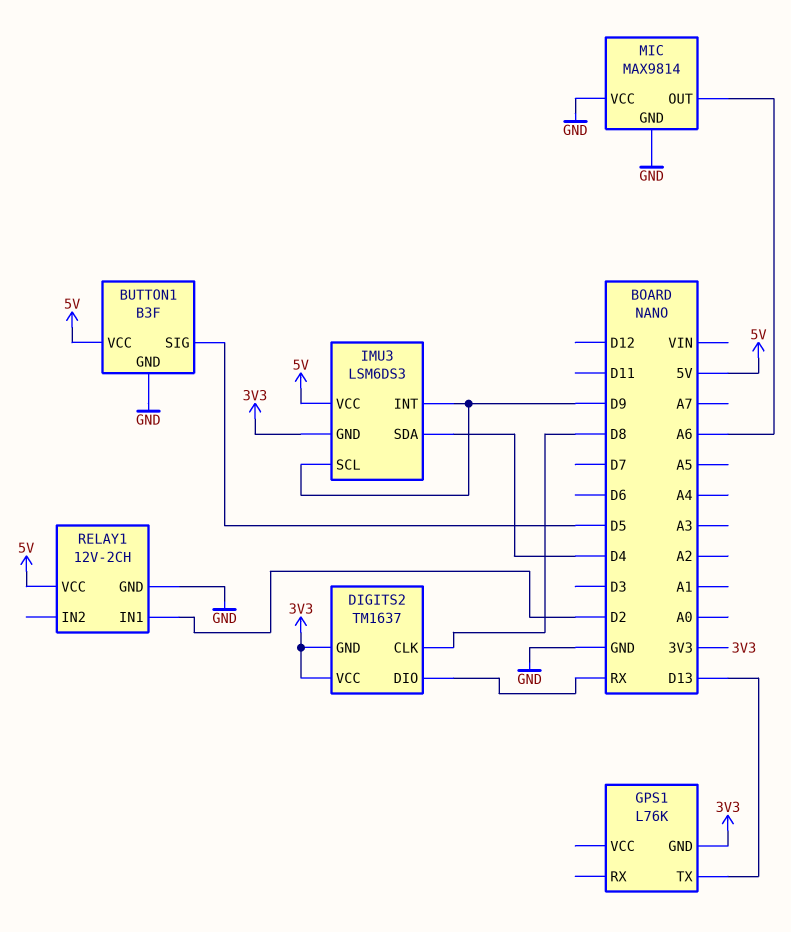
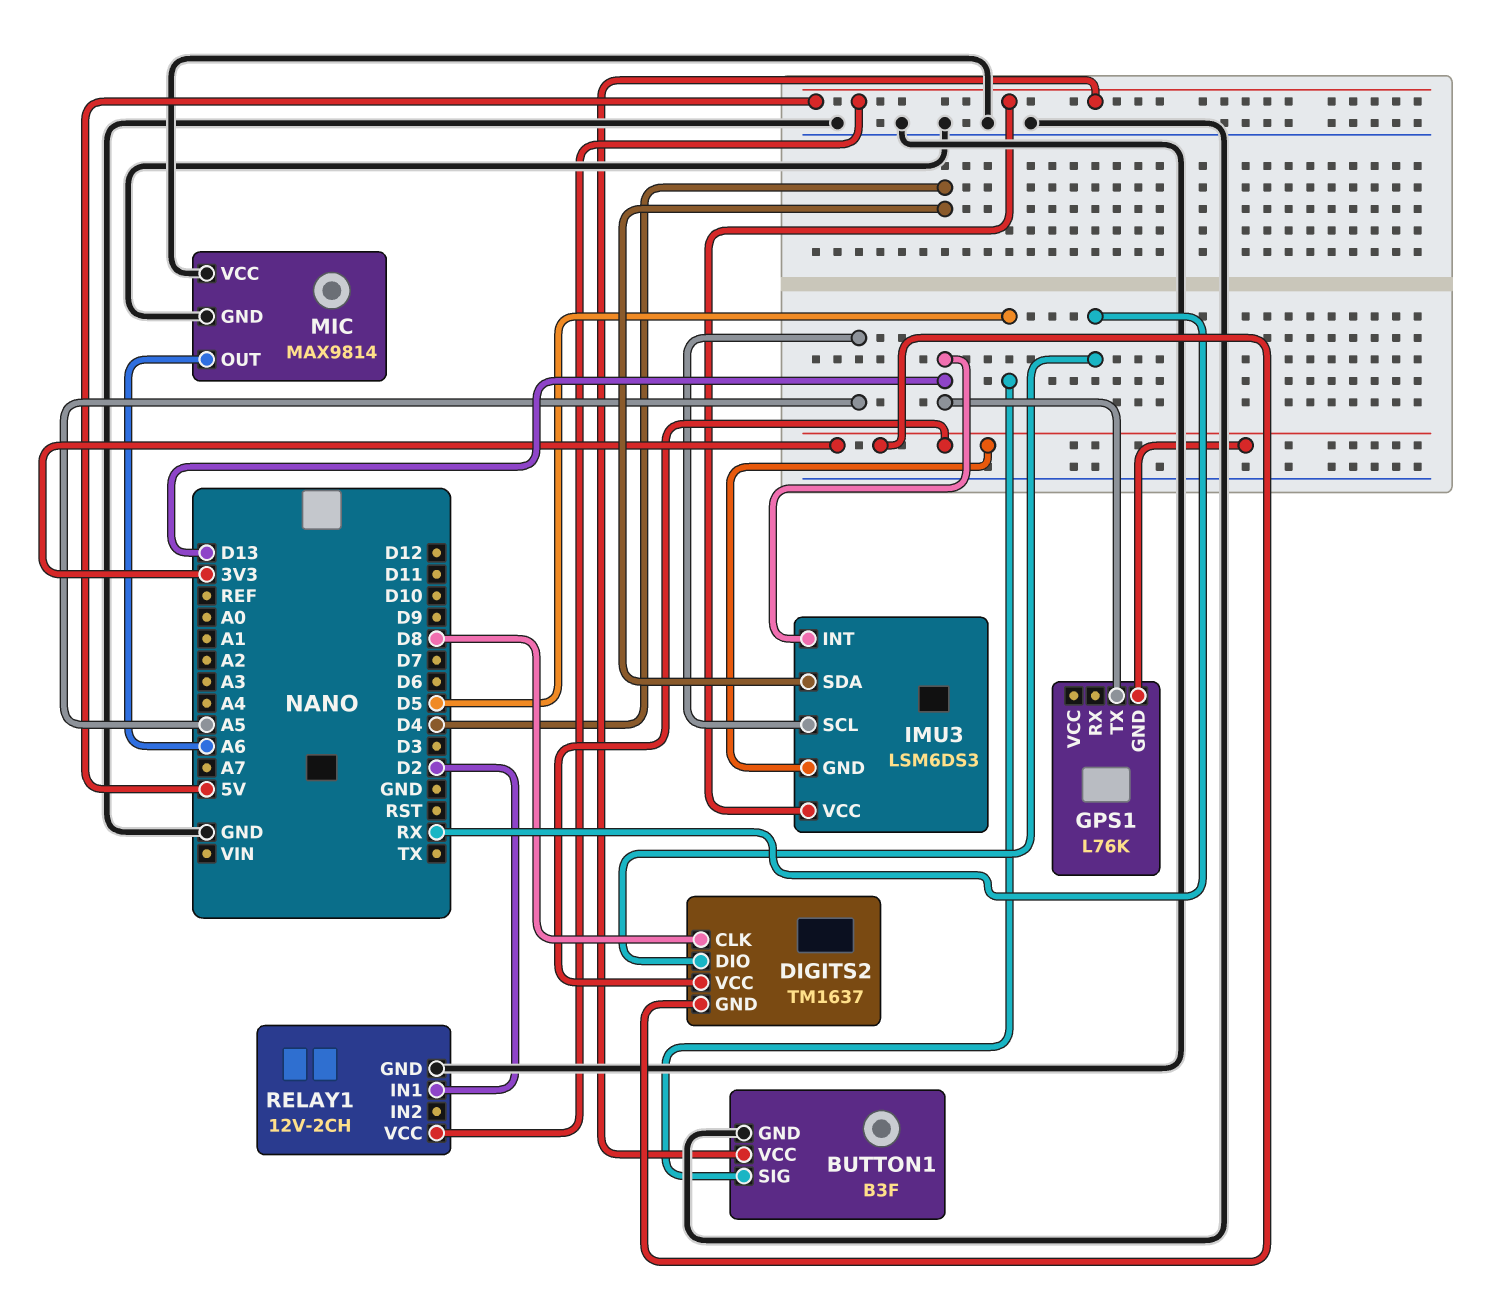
IMU3 pin INT: D9 -> D13
IMU3 pin SCL: D9 -> A5

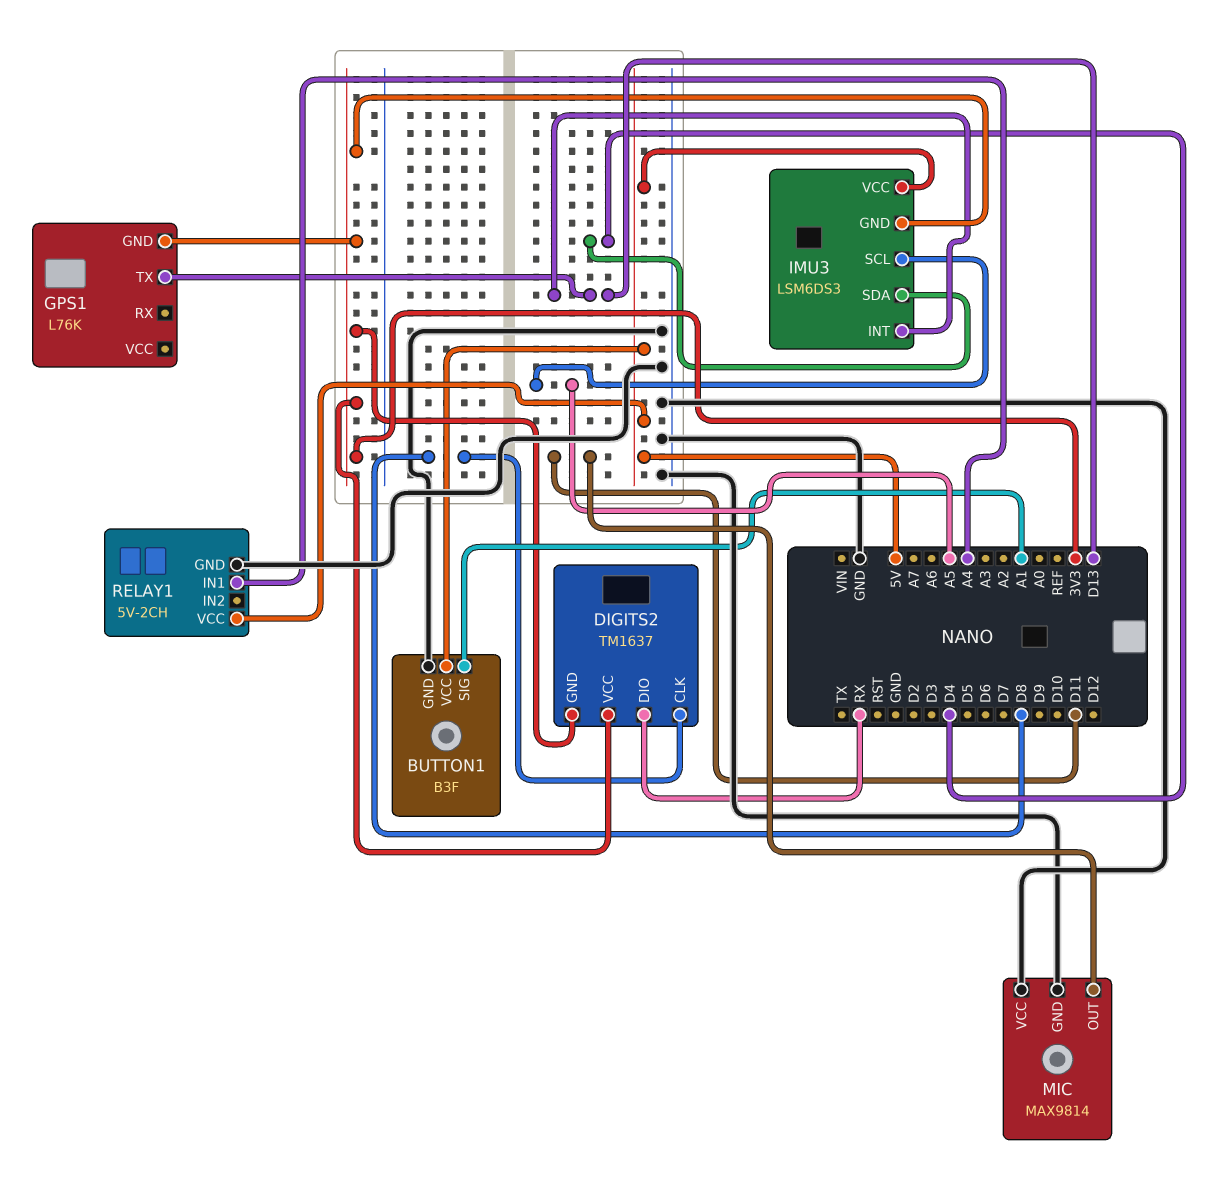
BUTTON1 pin SIG: D5 -> A1
MIC pin OUT: A6 -> D11
RELAY1: 12V-2CH -> 5V-2CH
RELAY1 pin IN1: D2 -> A4

